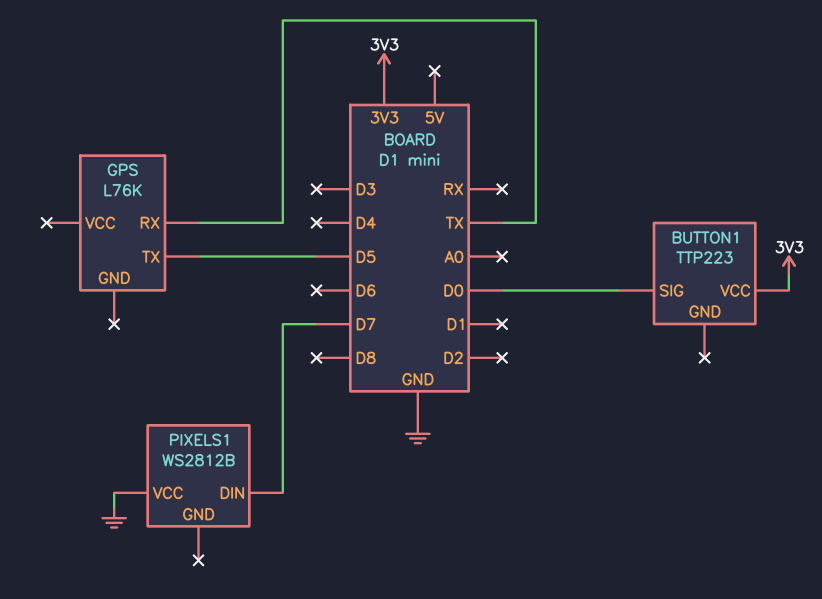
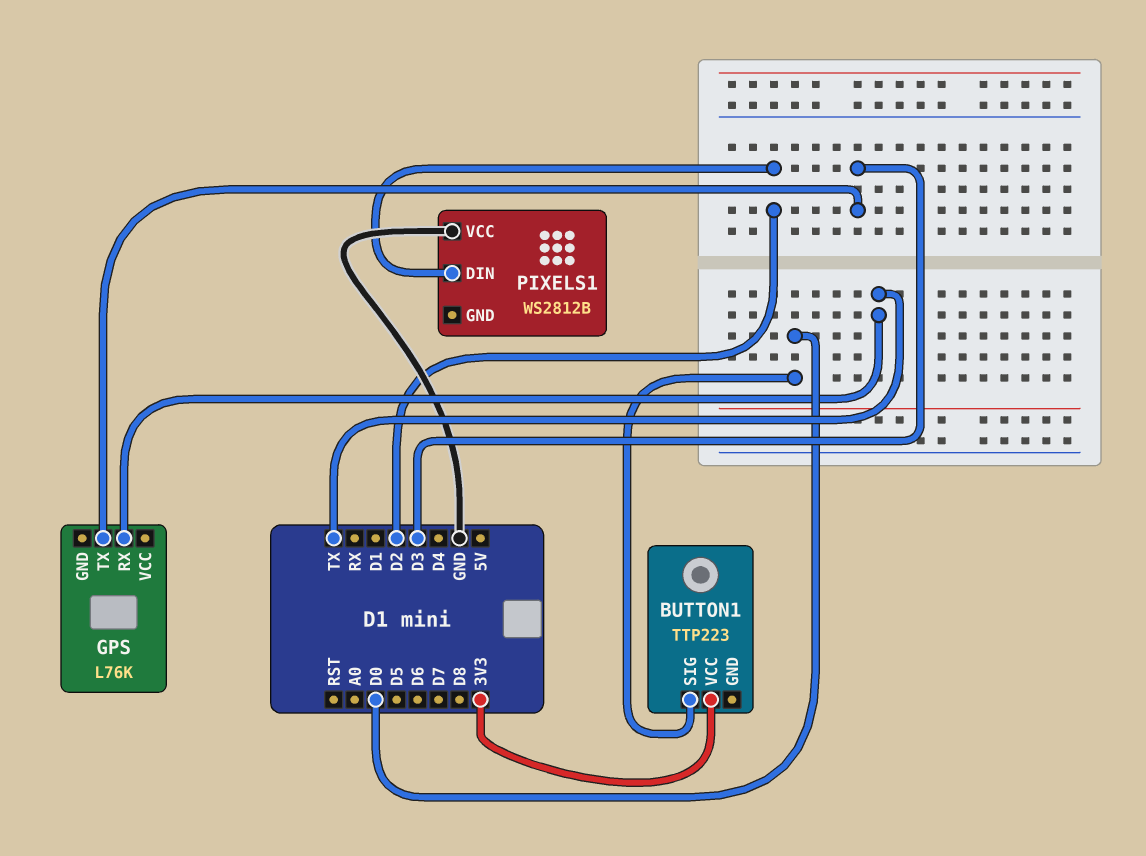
GPS pin TX: D5 -> D3
PIXELS1 pin DIN: D7 -> D2

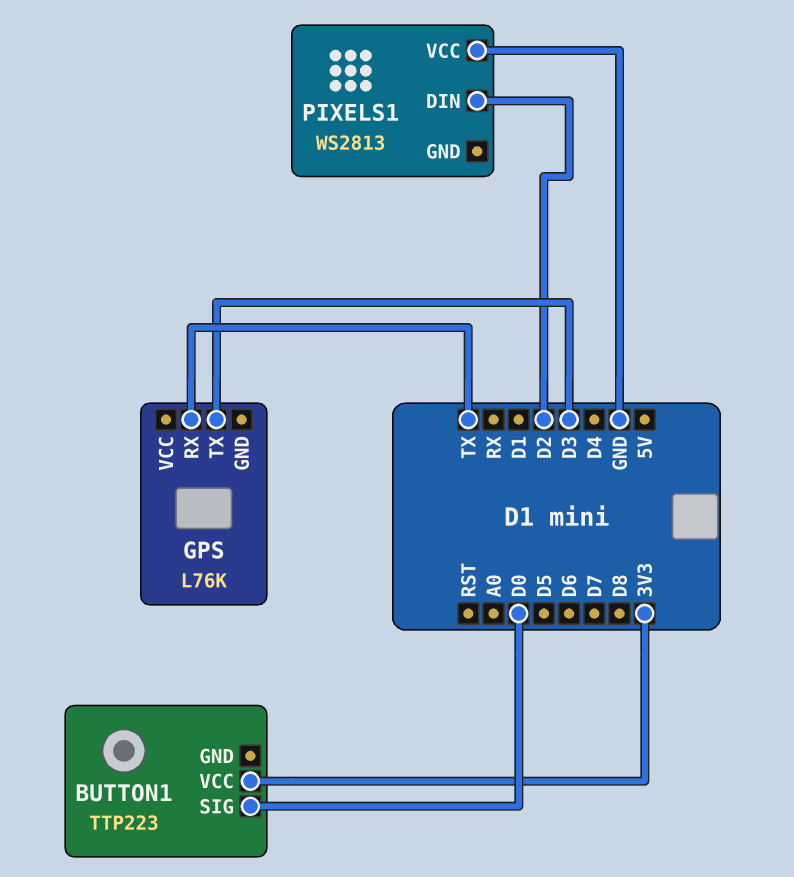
PIXELS1: WS2812B -> WS2813

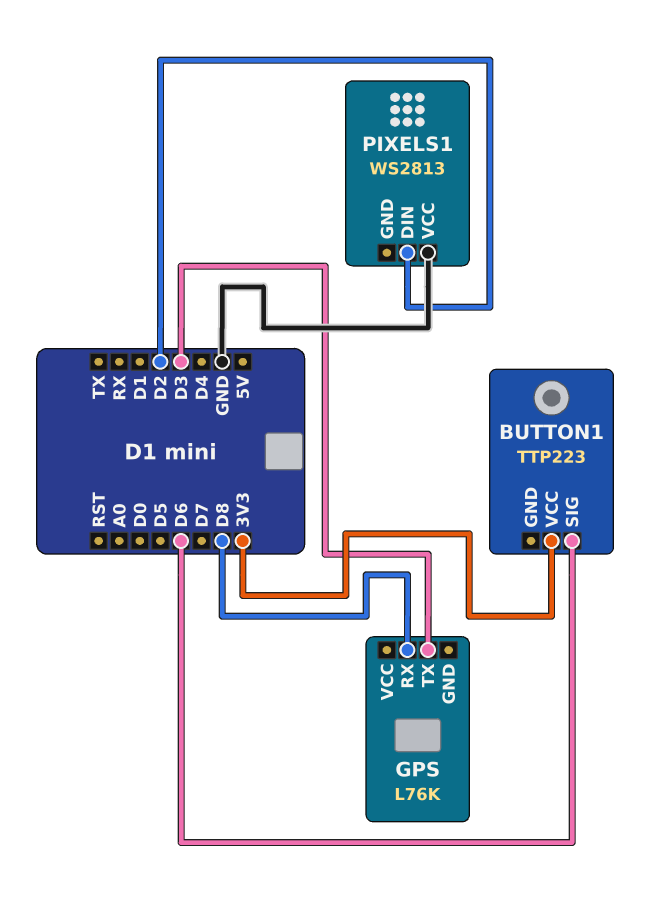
BUTTON1 pin SIG: D0 -> D6
GPS pin RX: TX -> D8

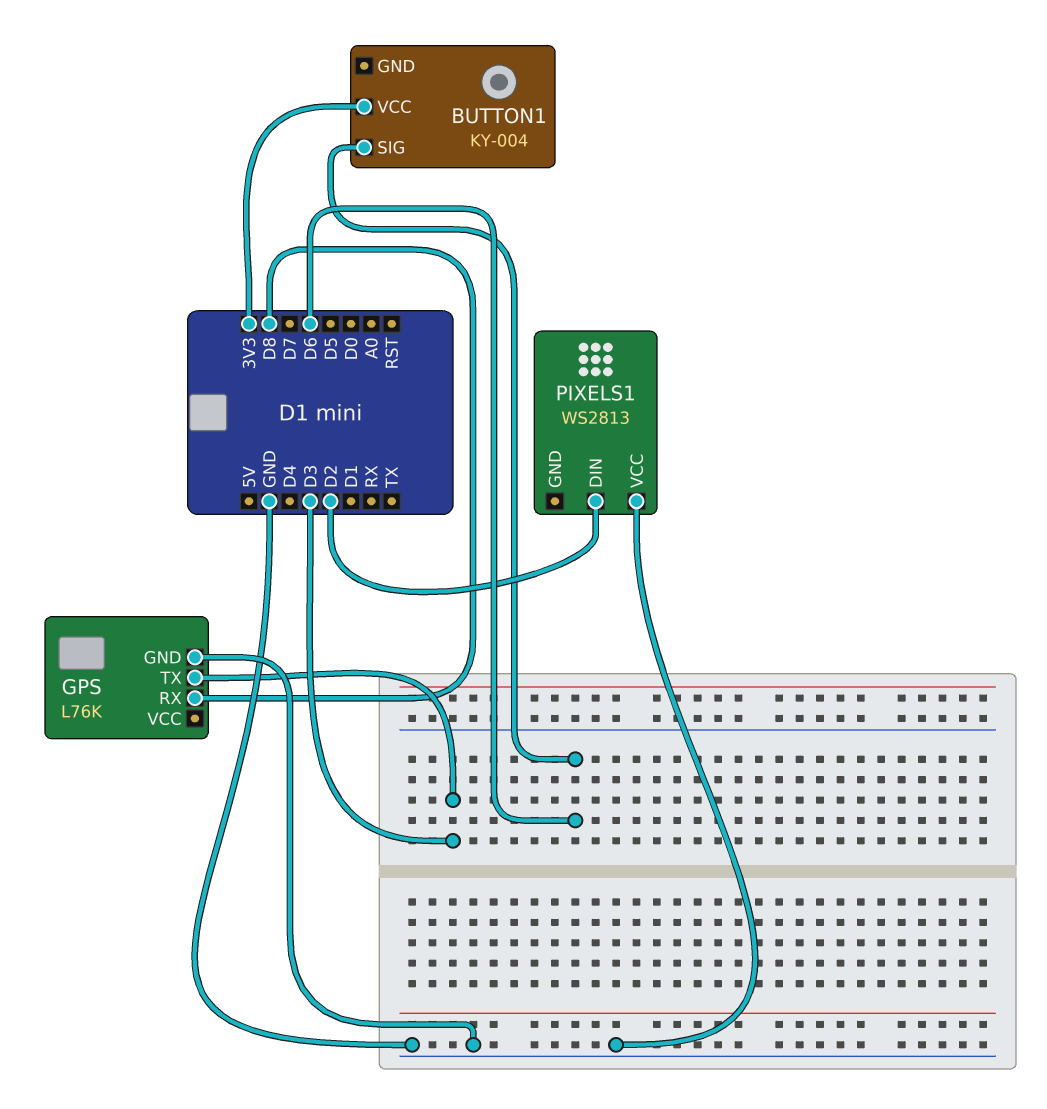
BUTTON1: TTP223 -> KY-004
GPS pin GND: none -> GND

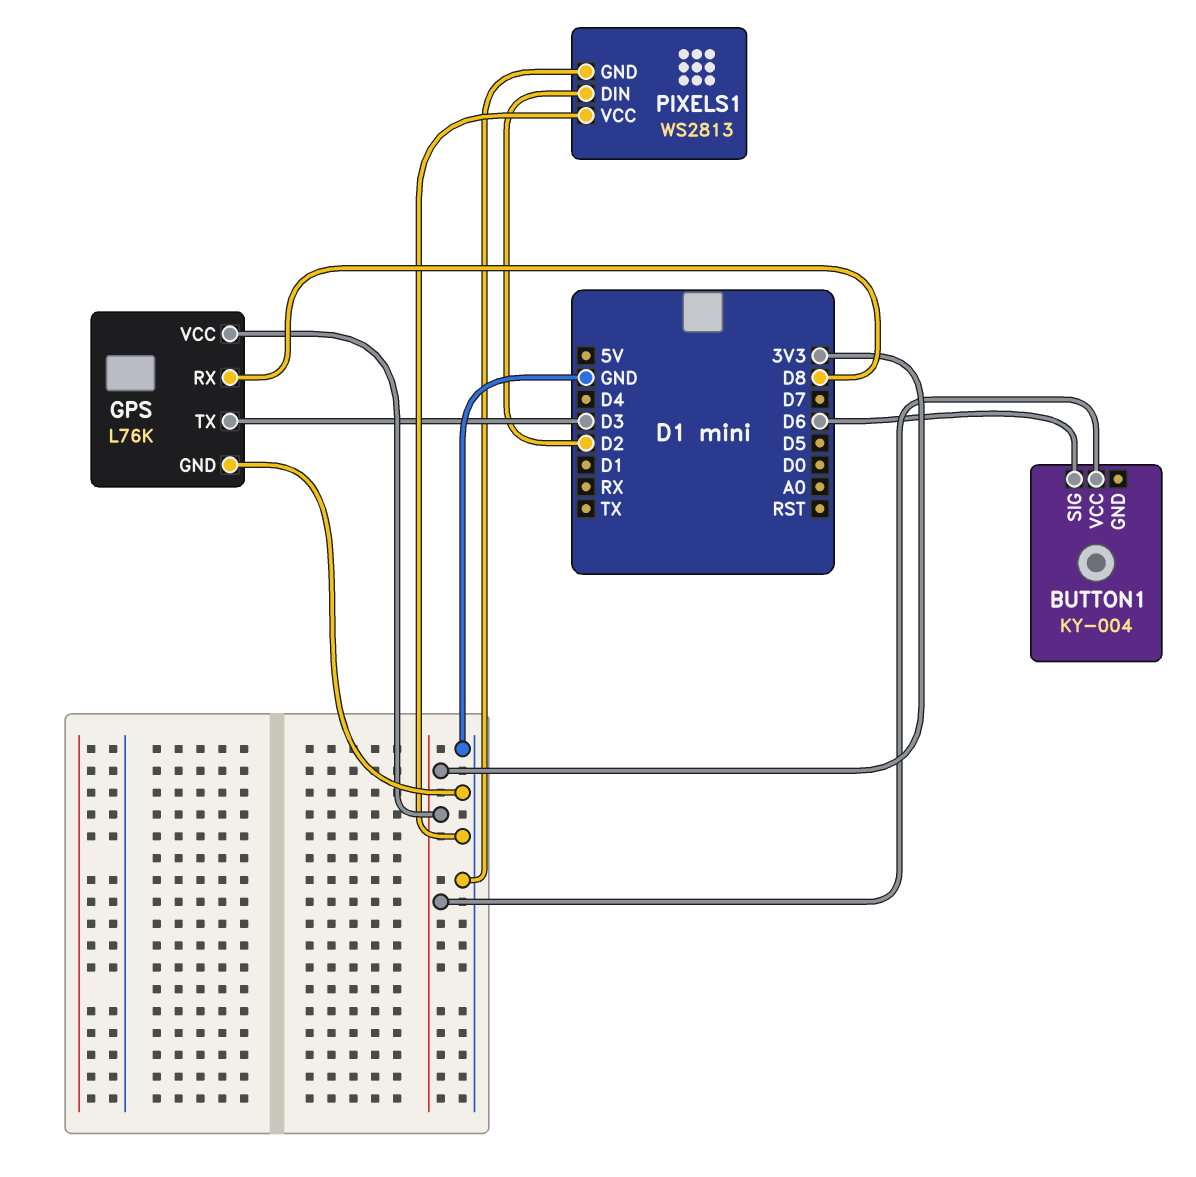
GPS pin VCC: none -> 3V3
PIXELS1 pin GND: none -> GND

